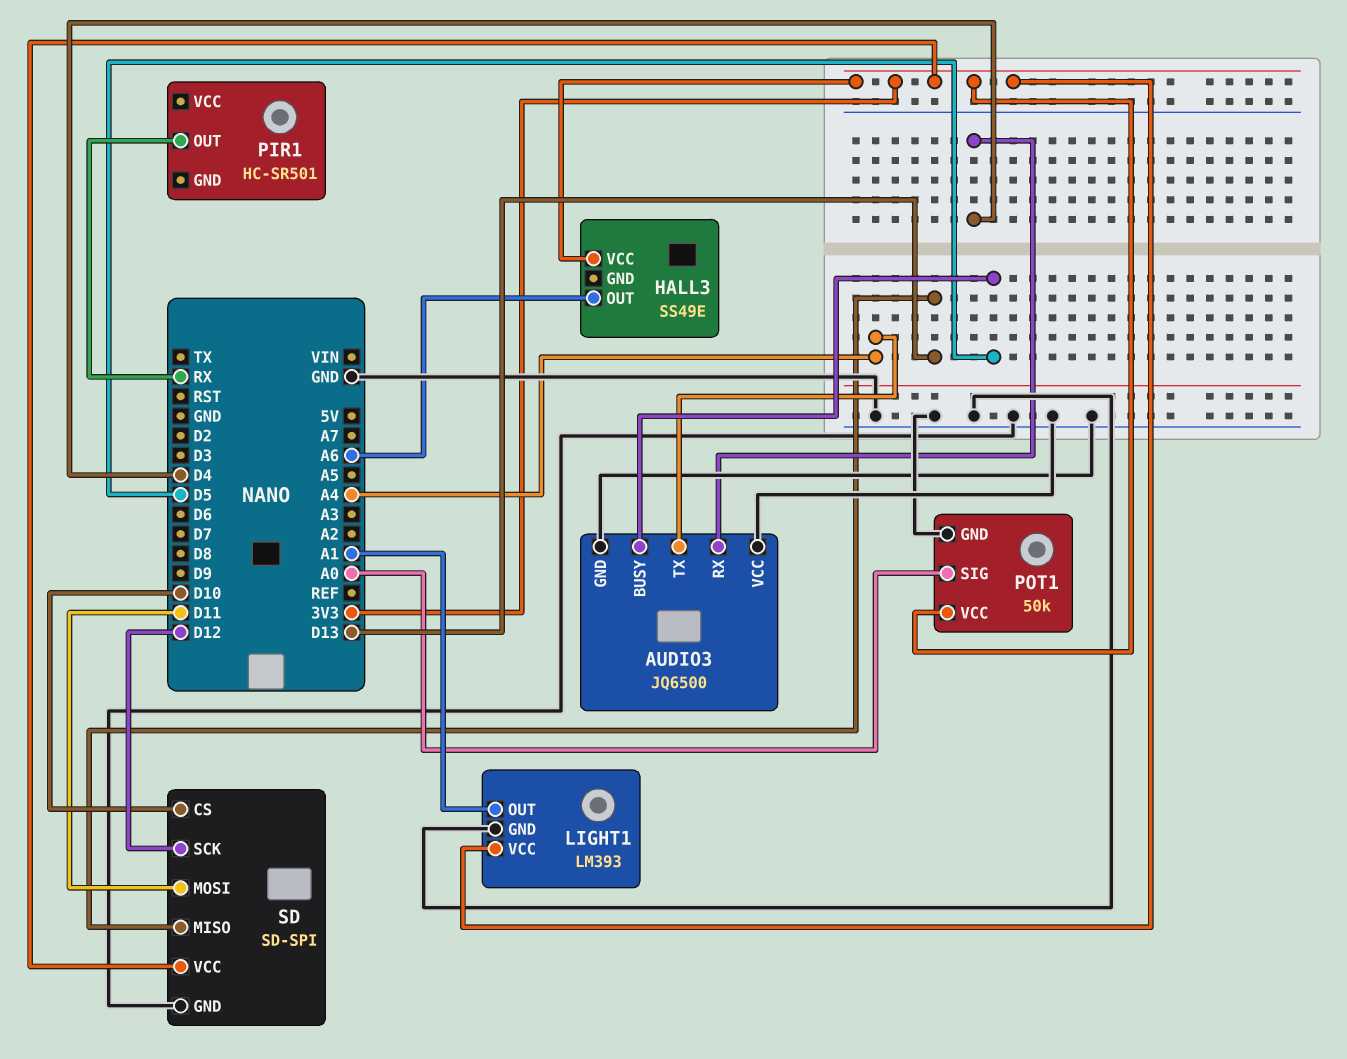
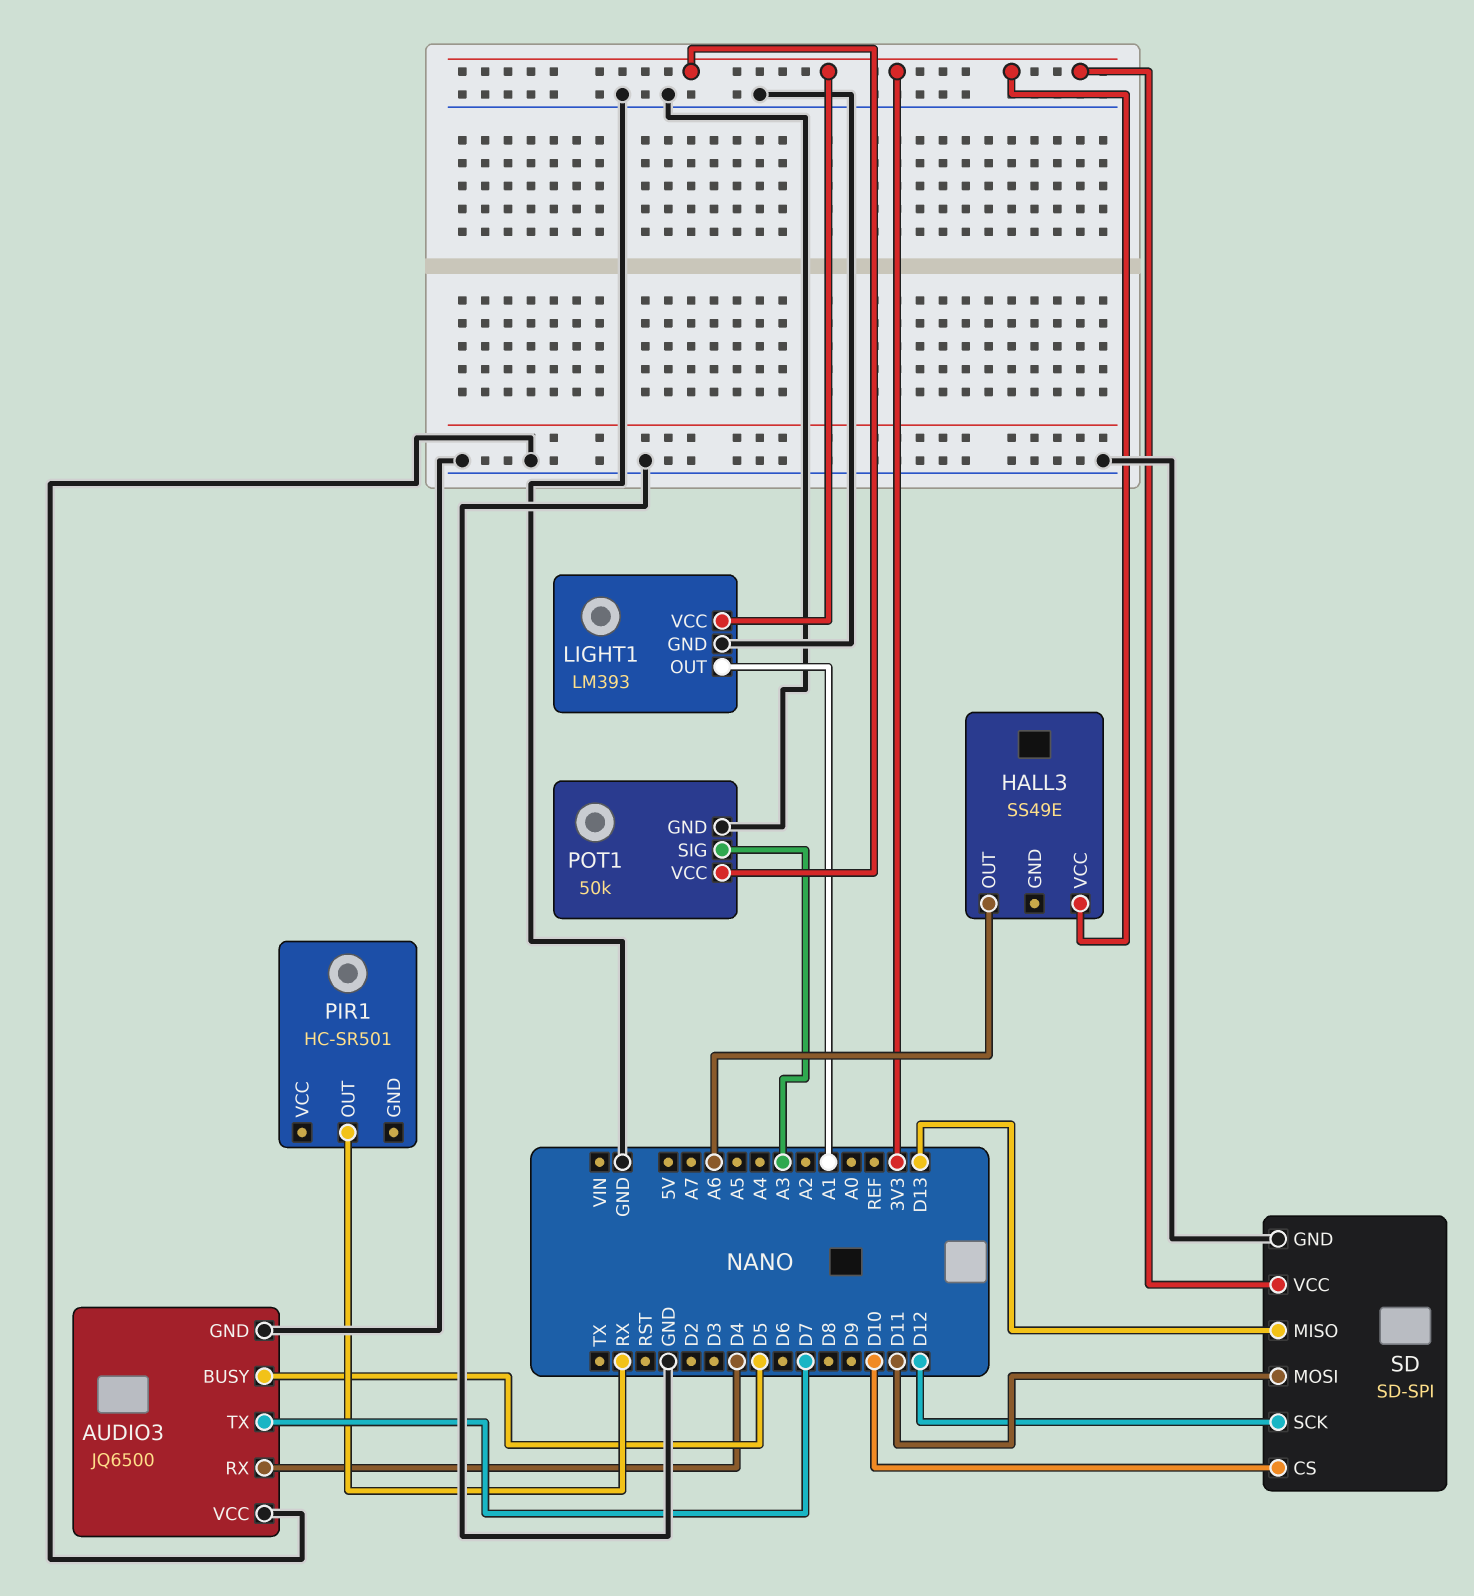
AUDIO3 pin TX: A4 -> D7
POT1 pin SIG: A0 -> A3

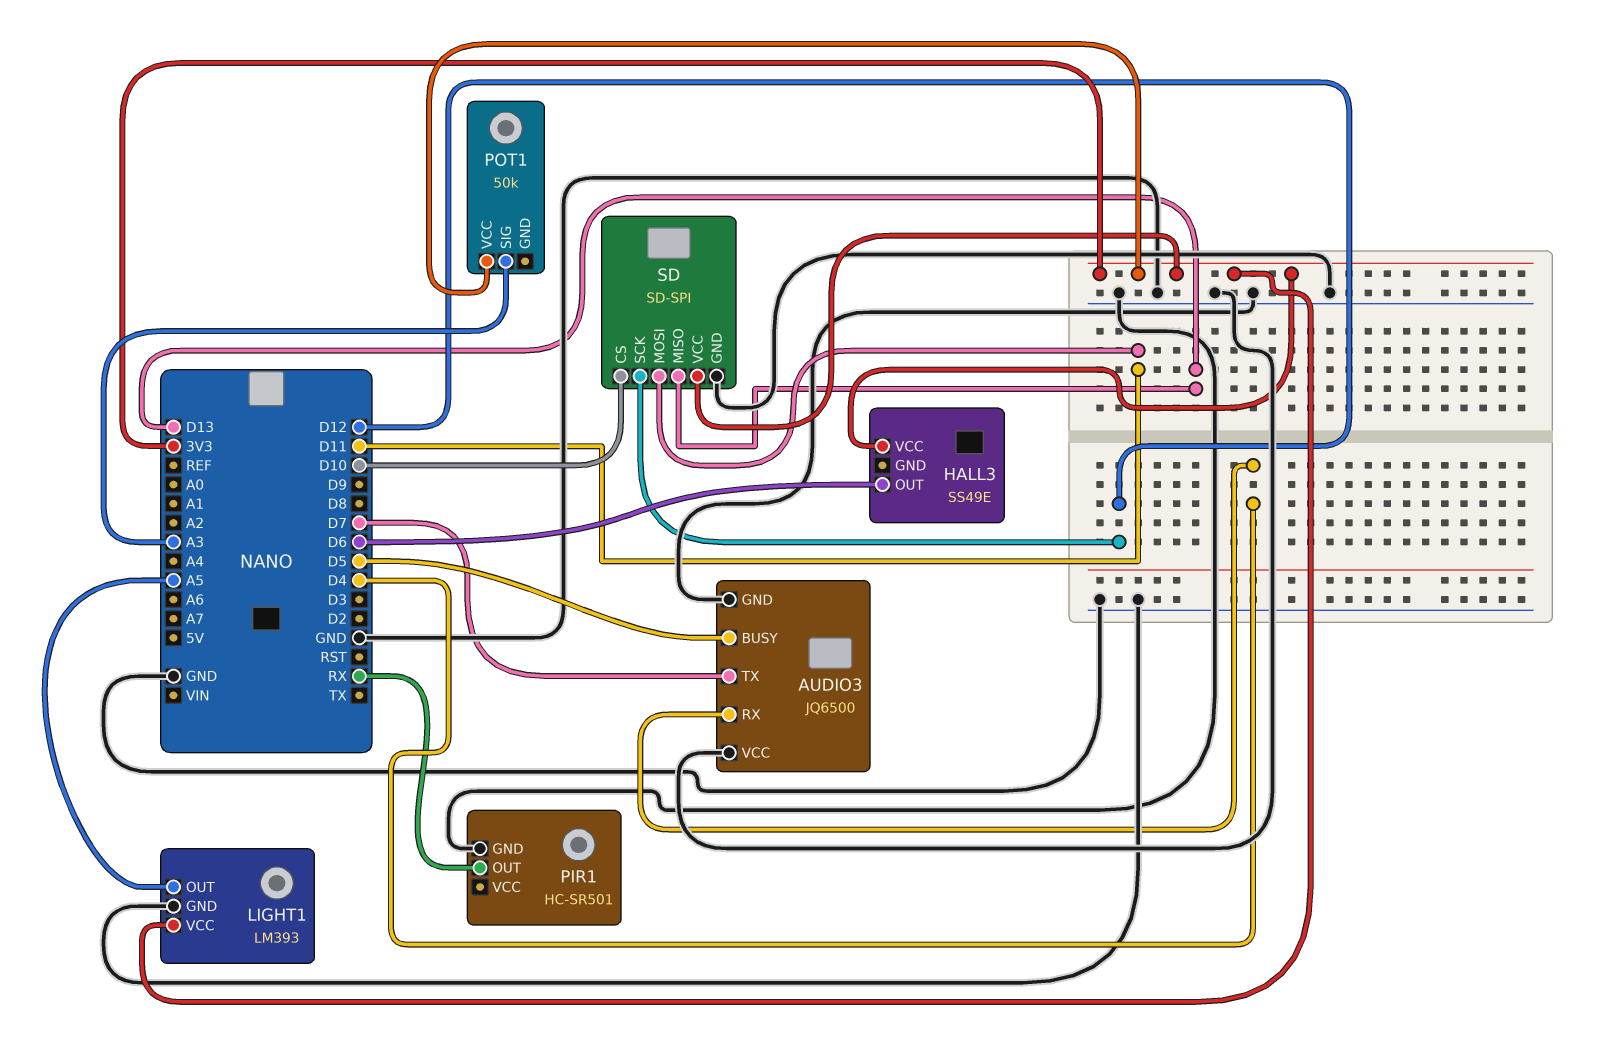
HALL3 pin OUT: A6 -> D6
LIGHT1 pin OUT: A1 -> A5
PIR1 pin GND: none -> GND
POT1 pin GND: GND -> none

